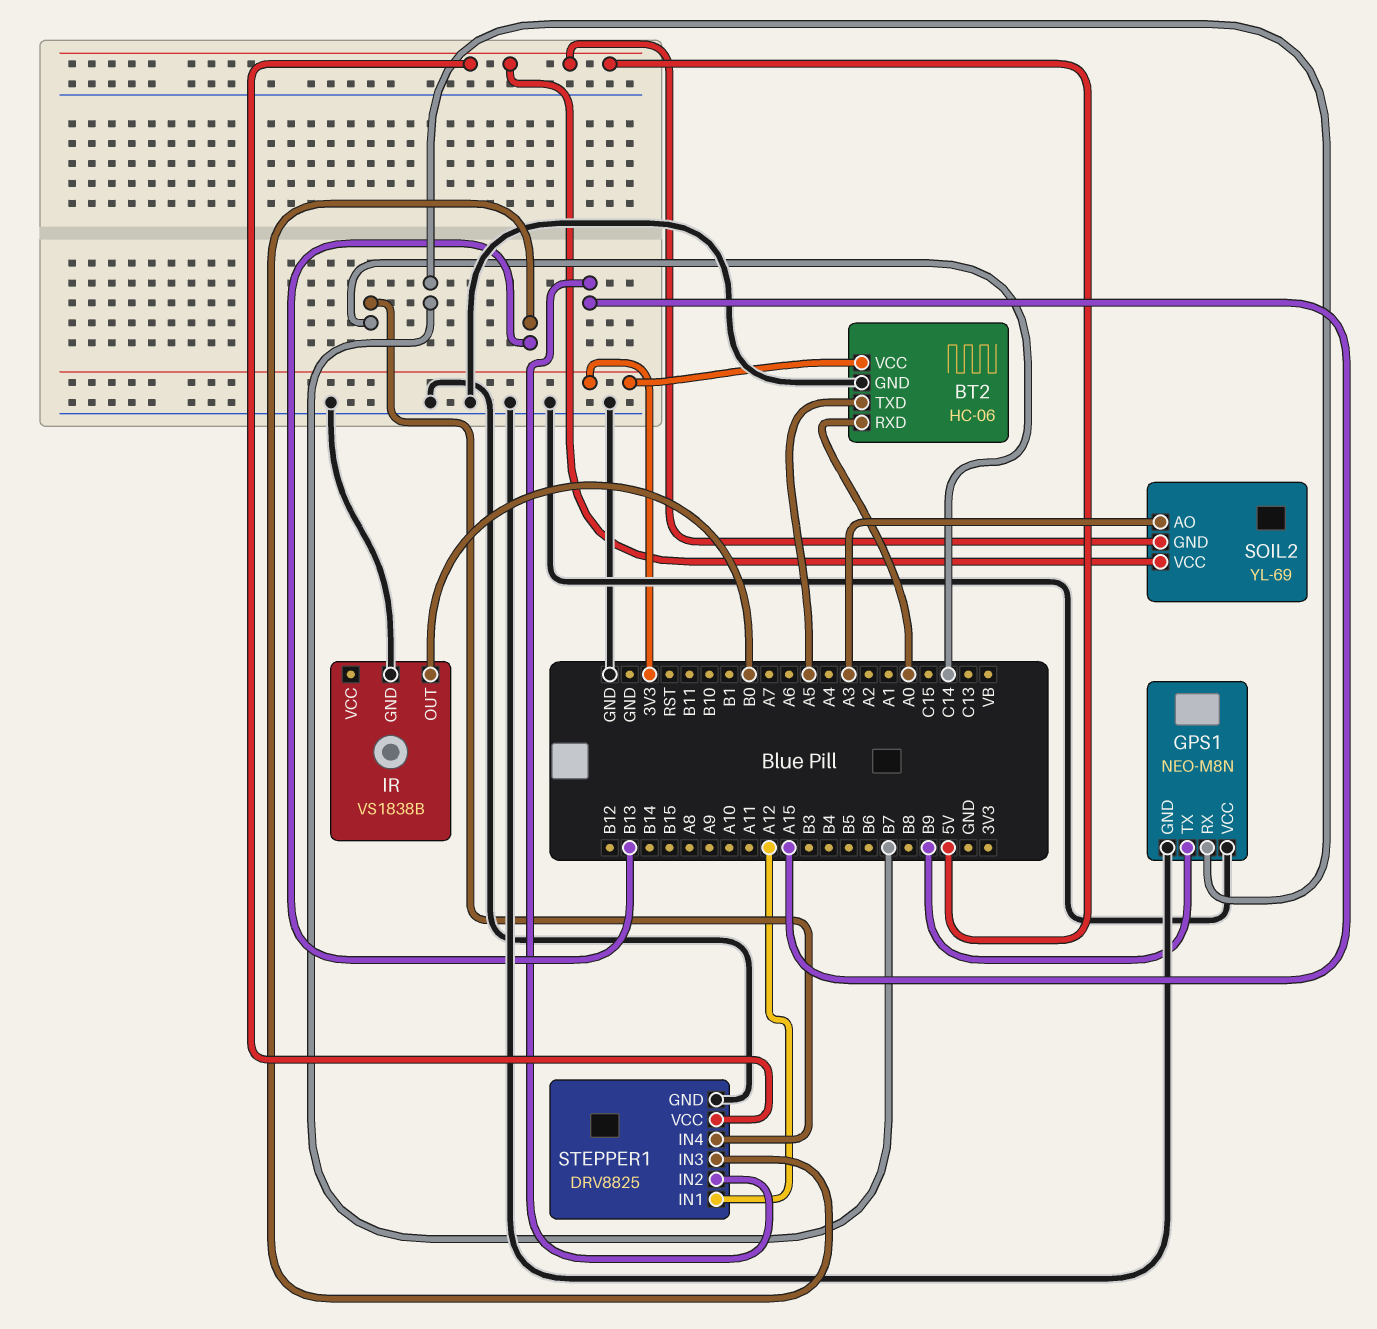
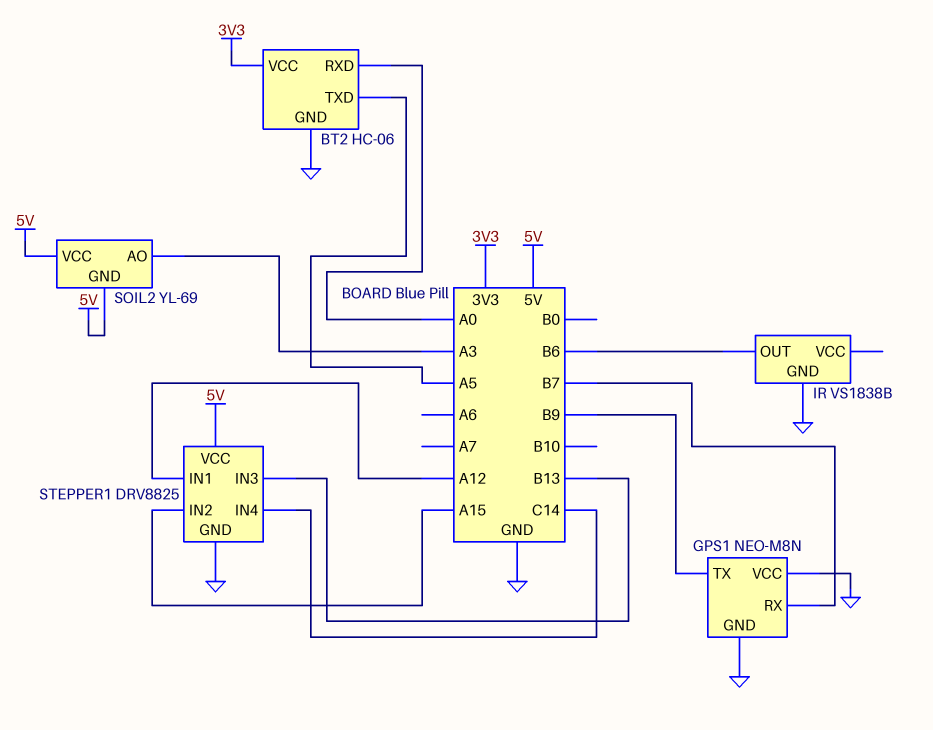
IR pin OUT: B0 -> B6

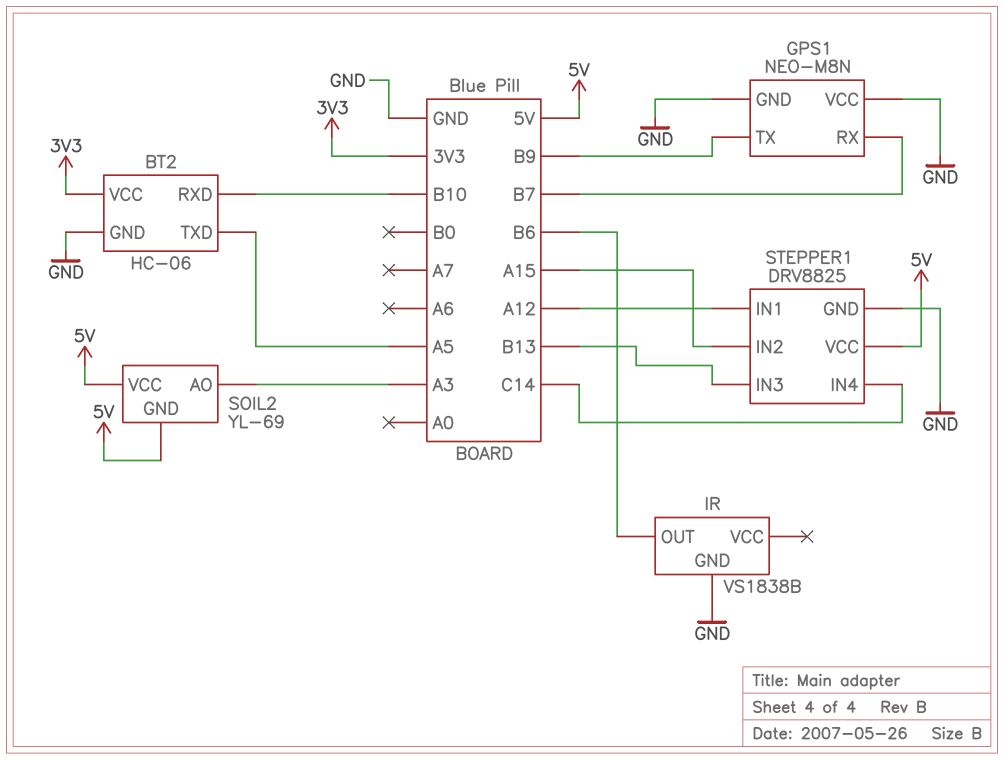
BT2 pin RXD: A0 -> B10

